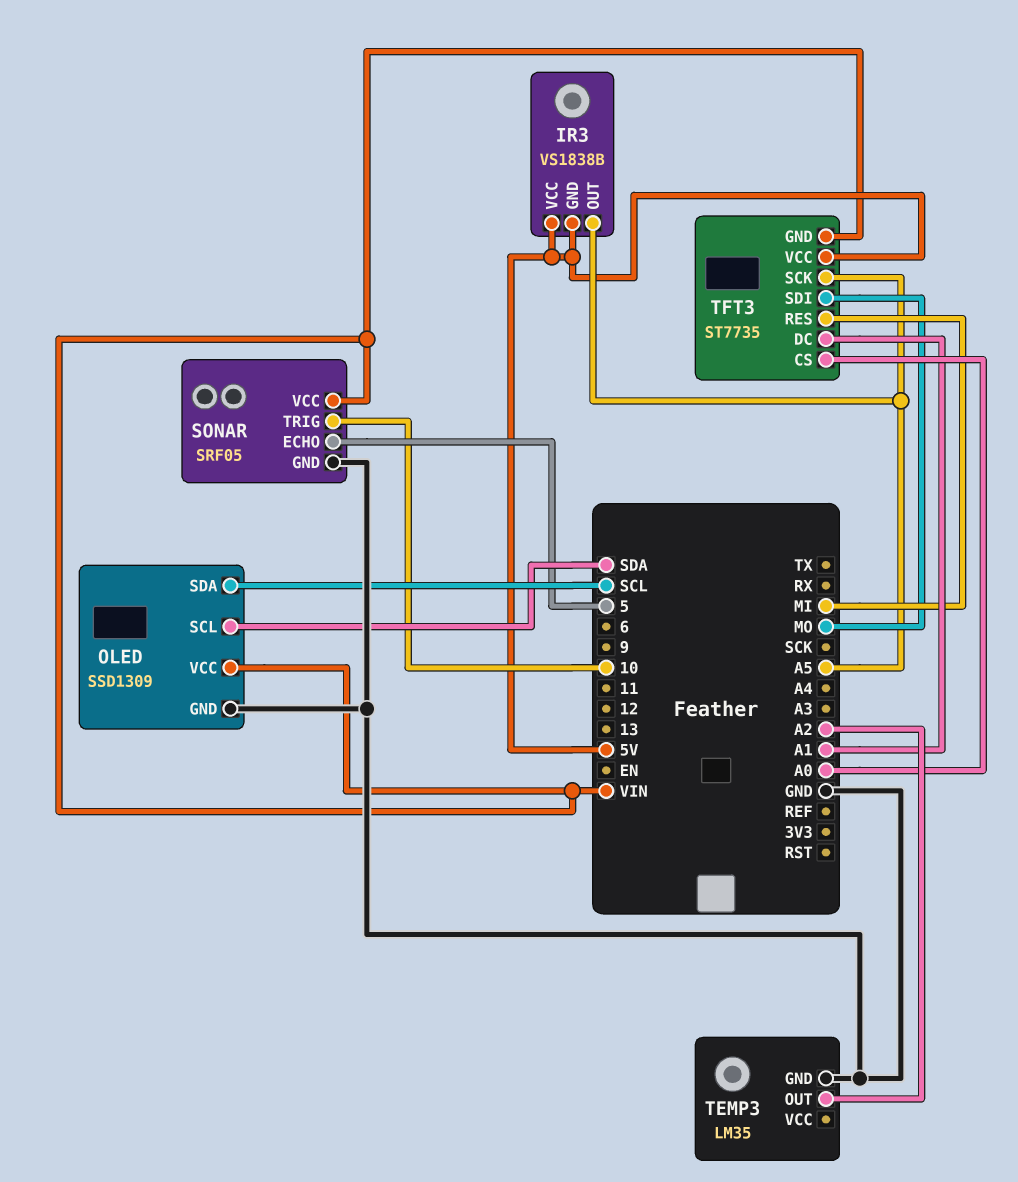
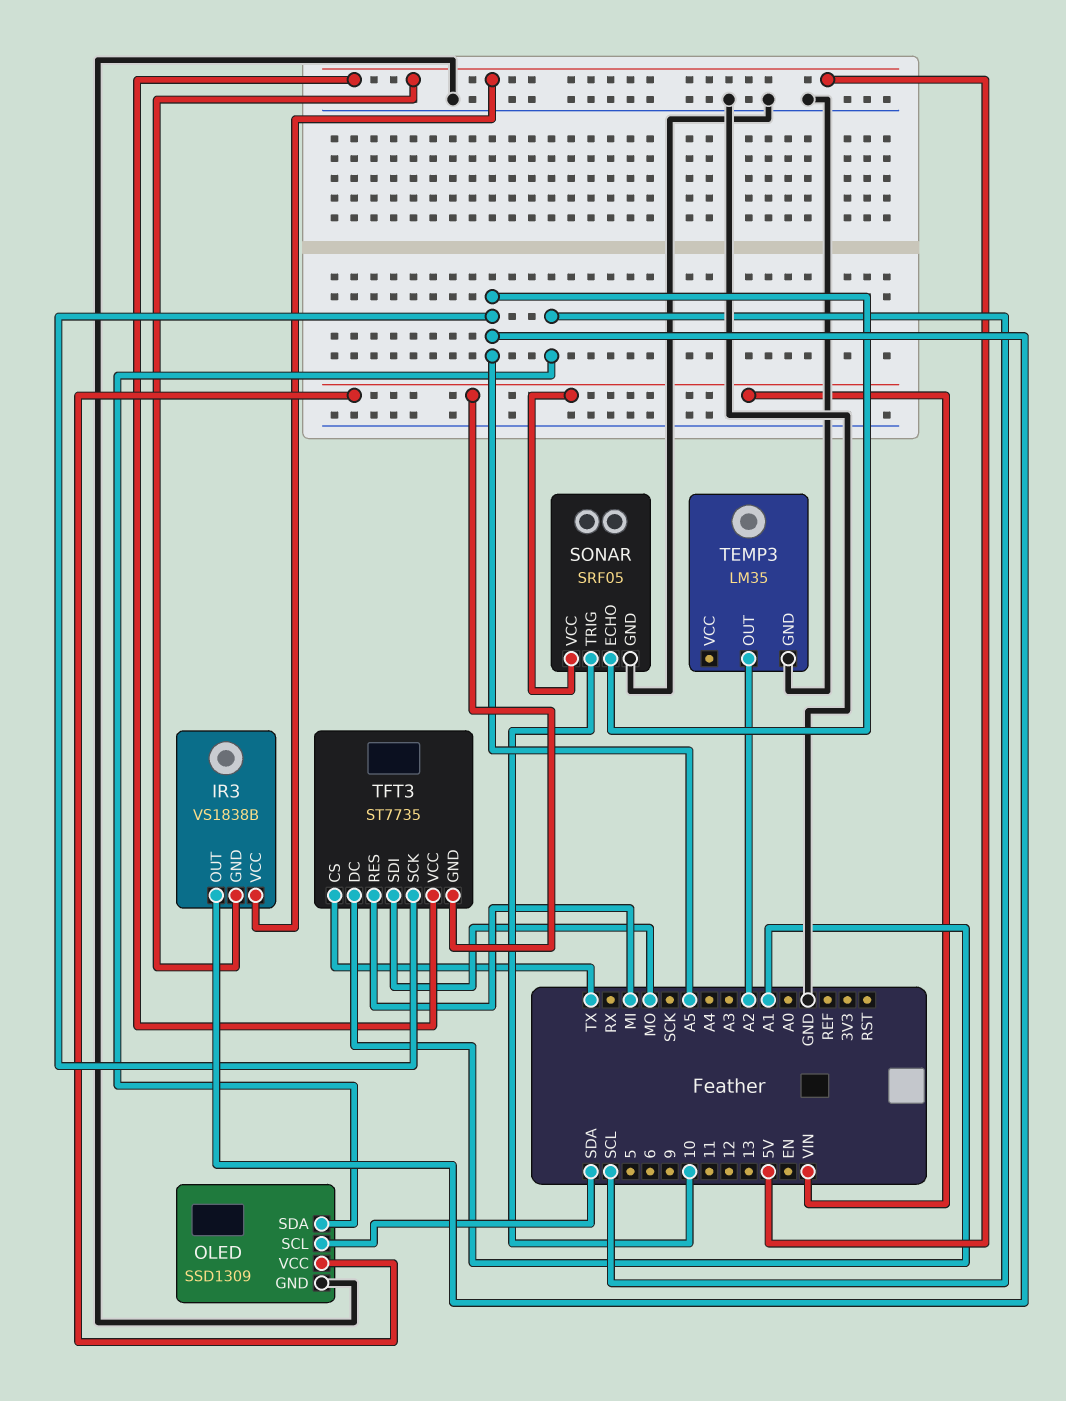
SONAR pin ECHO: 5 -> A5
TFT3 pin CS: A0 -> TX

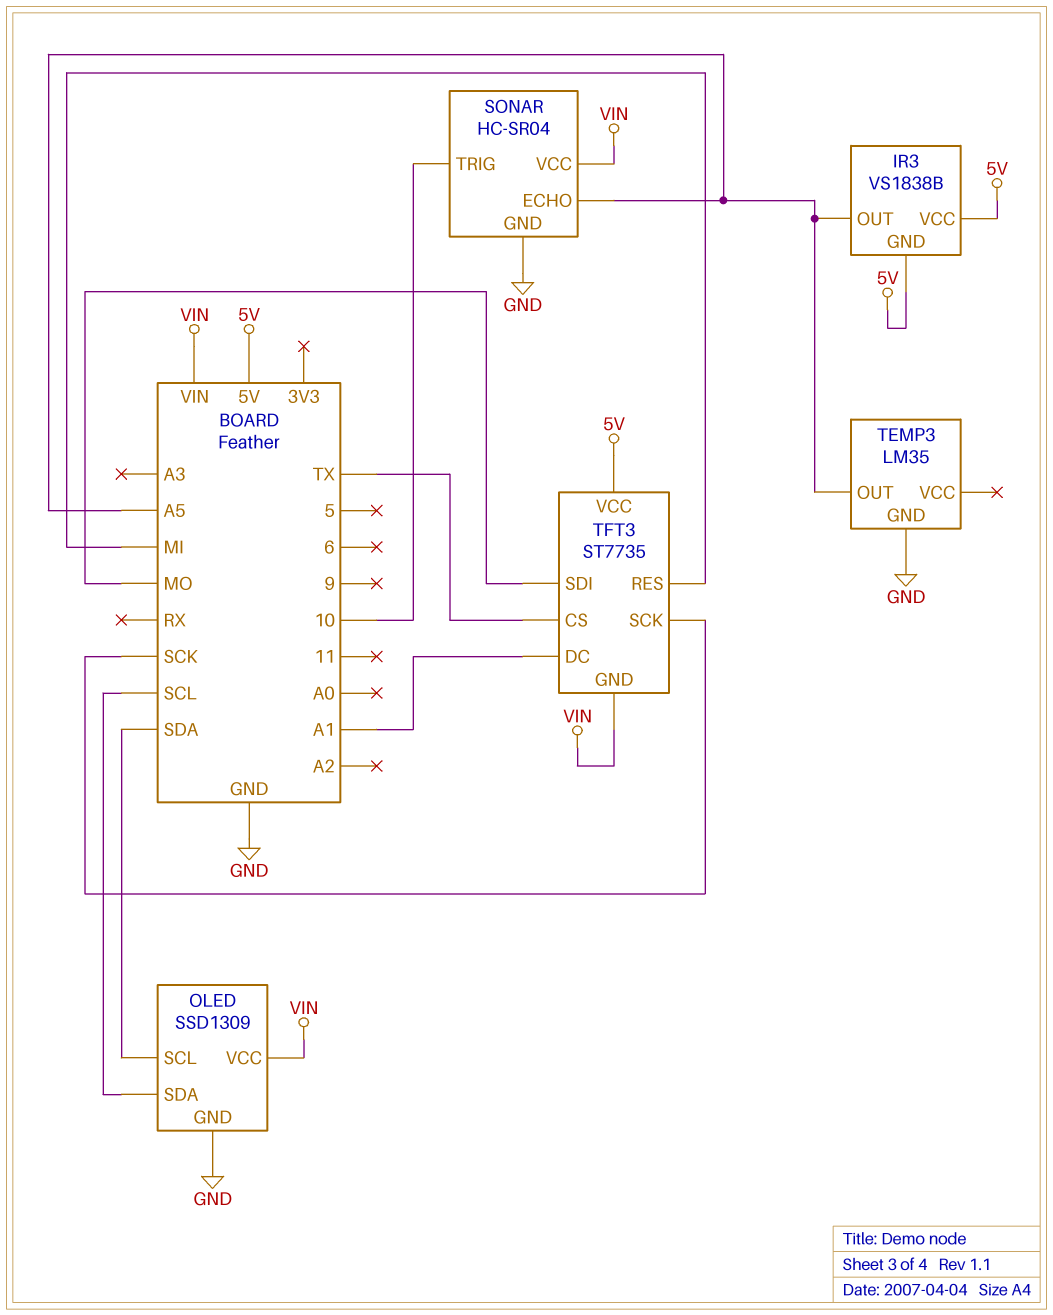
SONAR: SRF05 -> HC-SR04
TEMP3 pin OUT: A2 -> A5
TFT3 pin SCK: A5 -> SCK

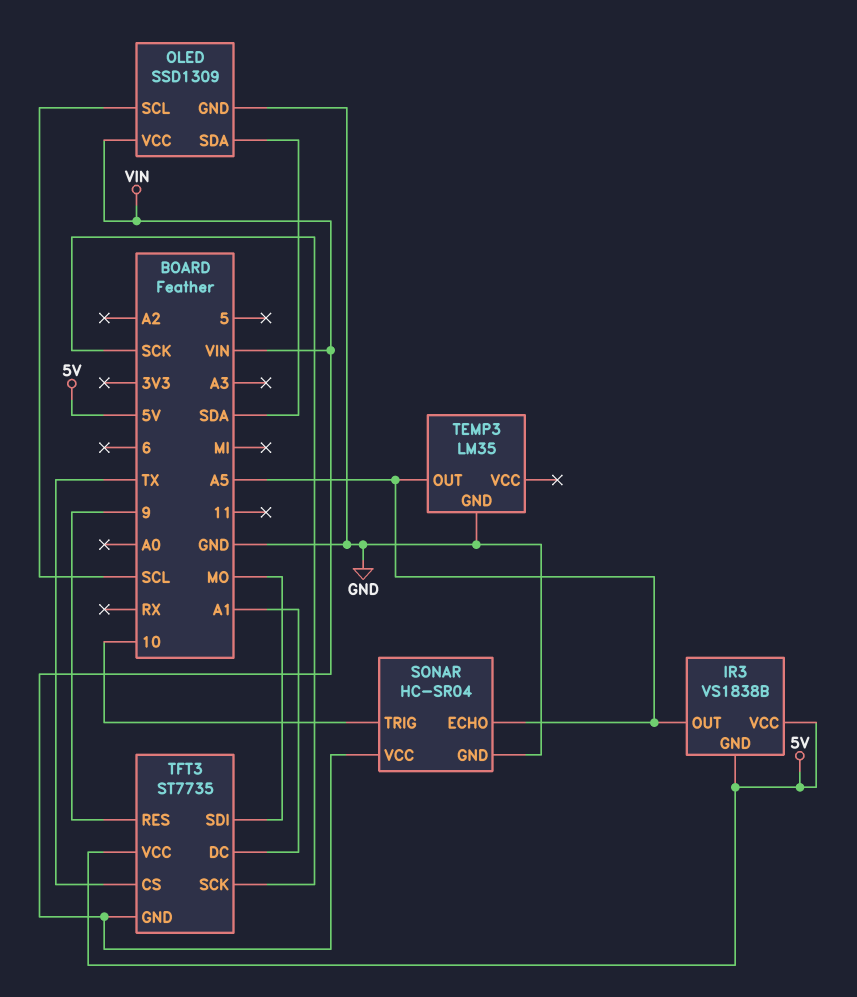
OLED pin SCL: SDA -> SCL
OLED pin SDA: SCL -> SDA
TFT3 pin RES: MI -> 9

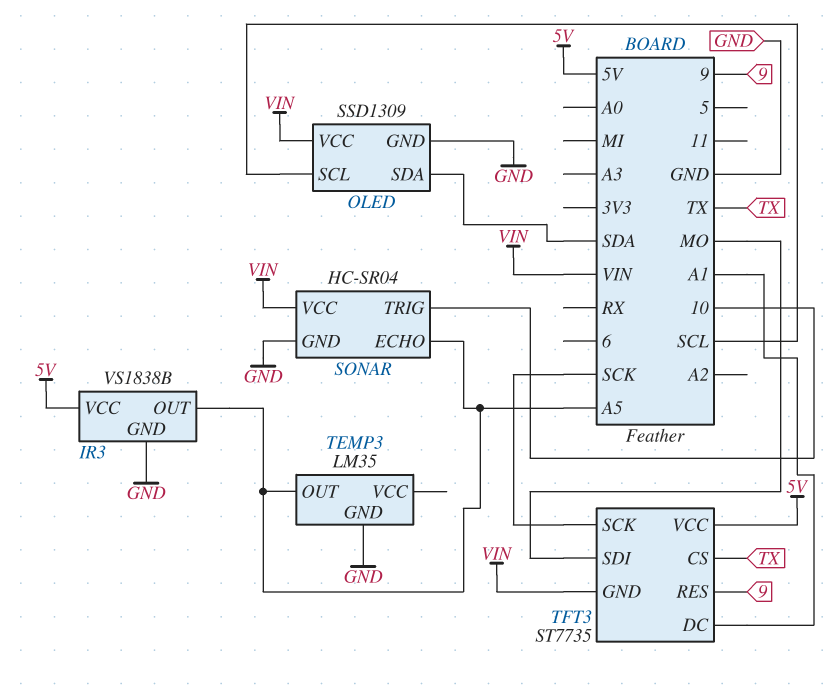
IR3 pin GND: 5V -> GND

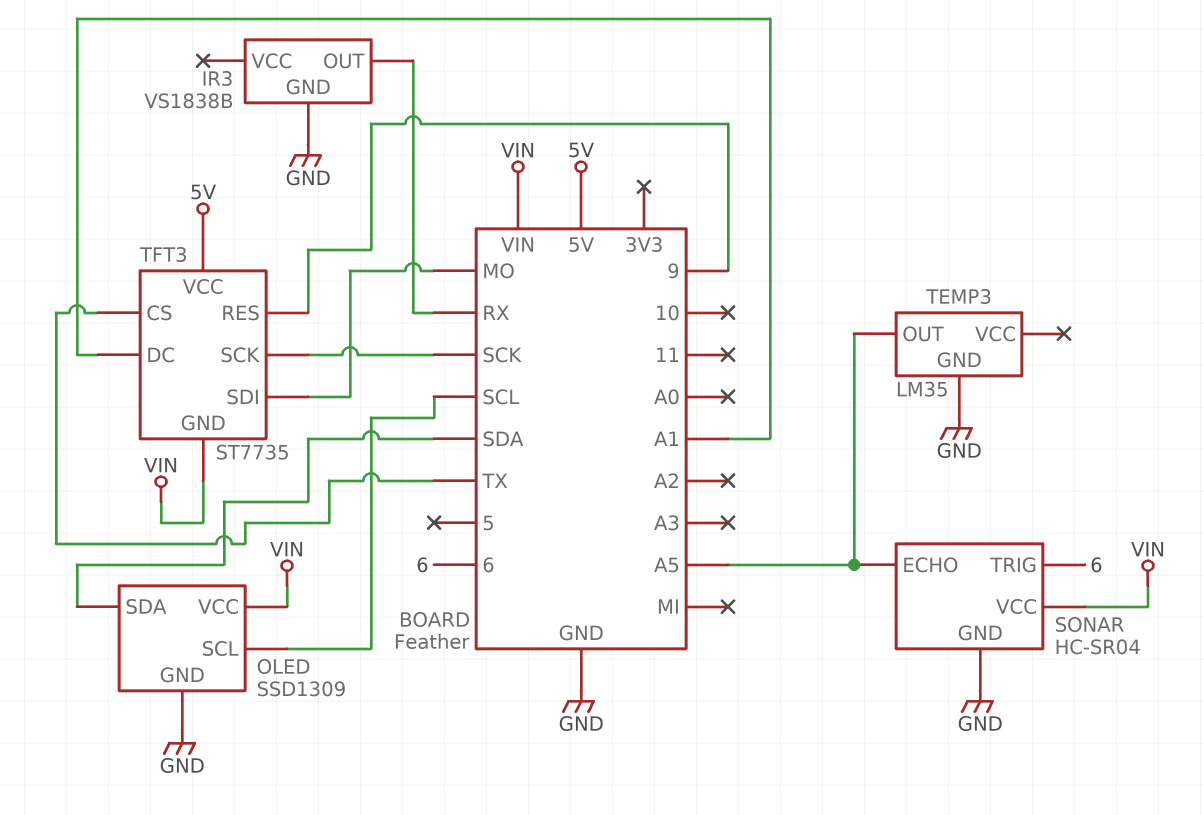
IR3 pin OUT: A5 -> RX
IR3 pin VCC: 5V -> none
SONAR pin TRIG: 10 -> 6

